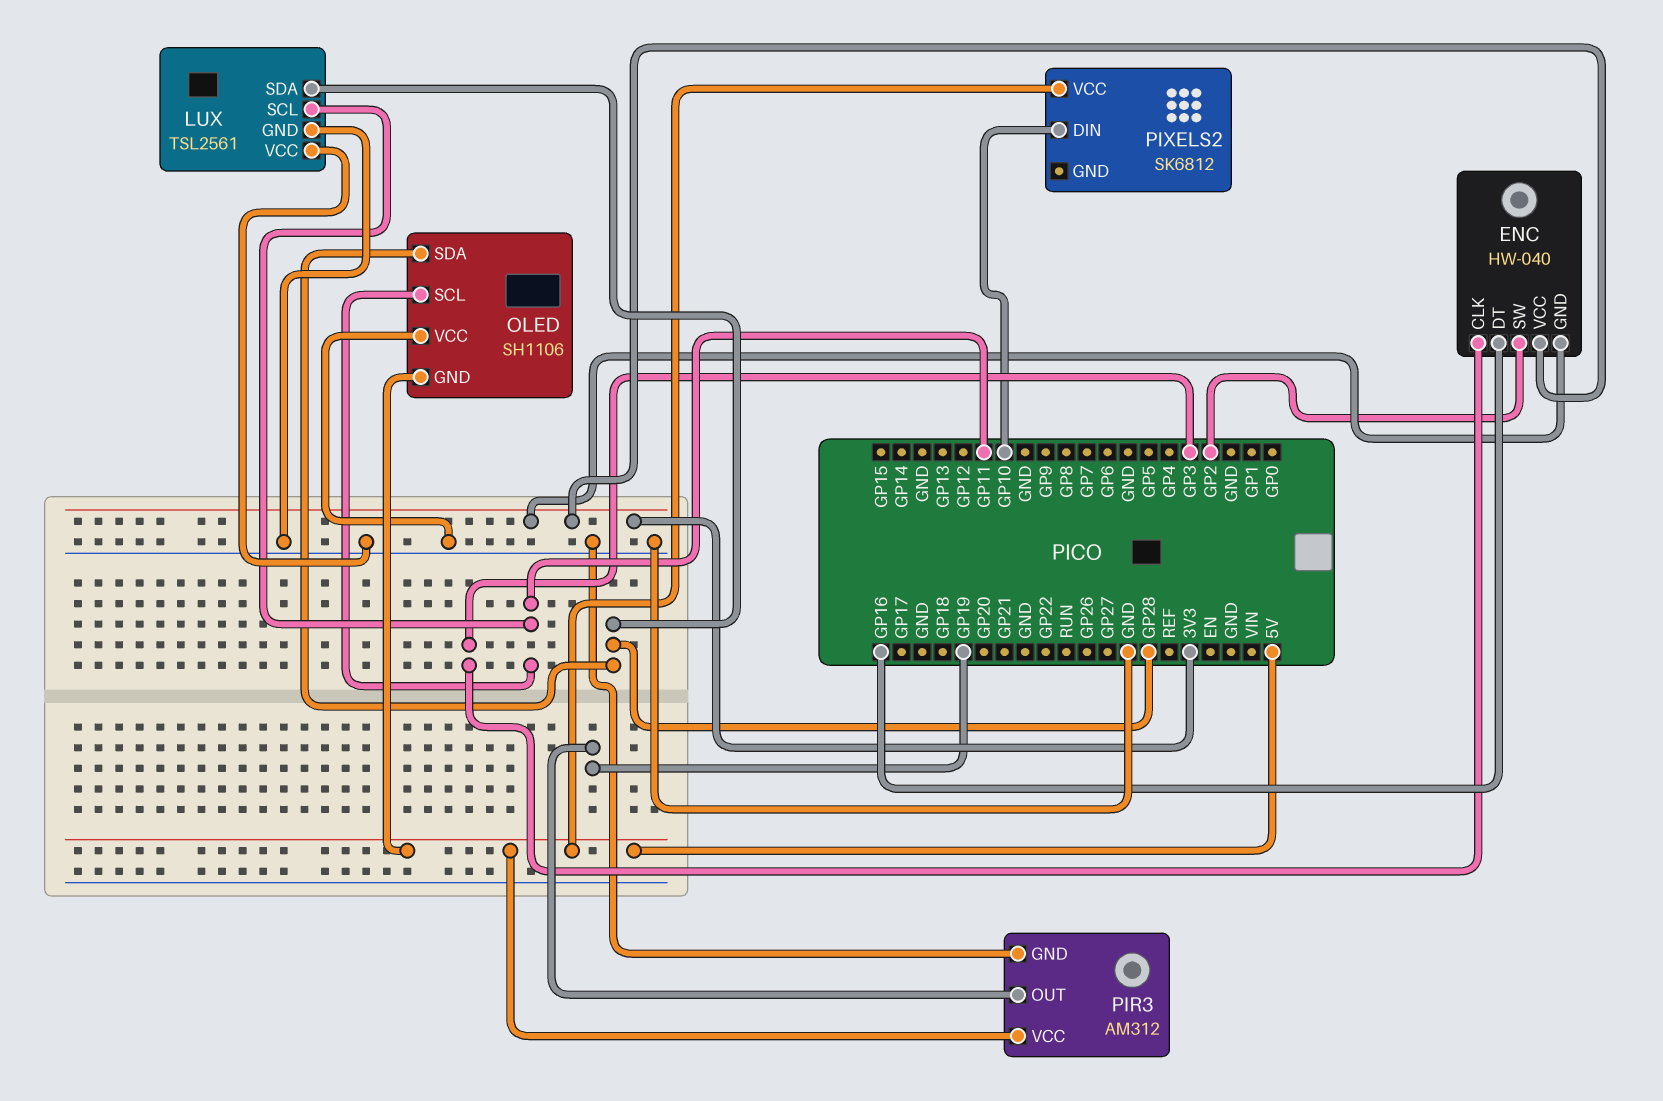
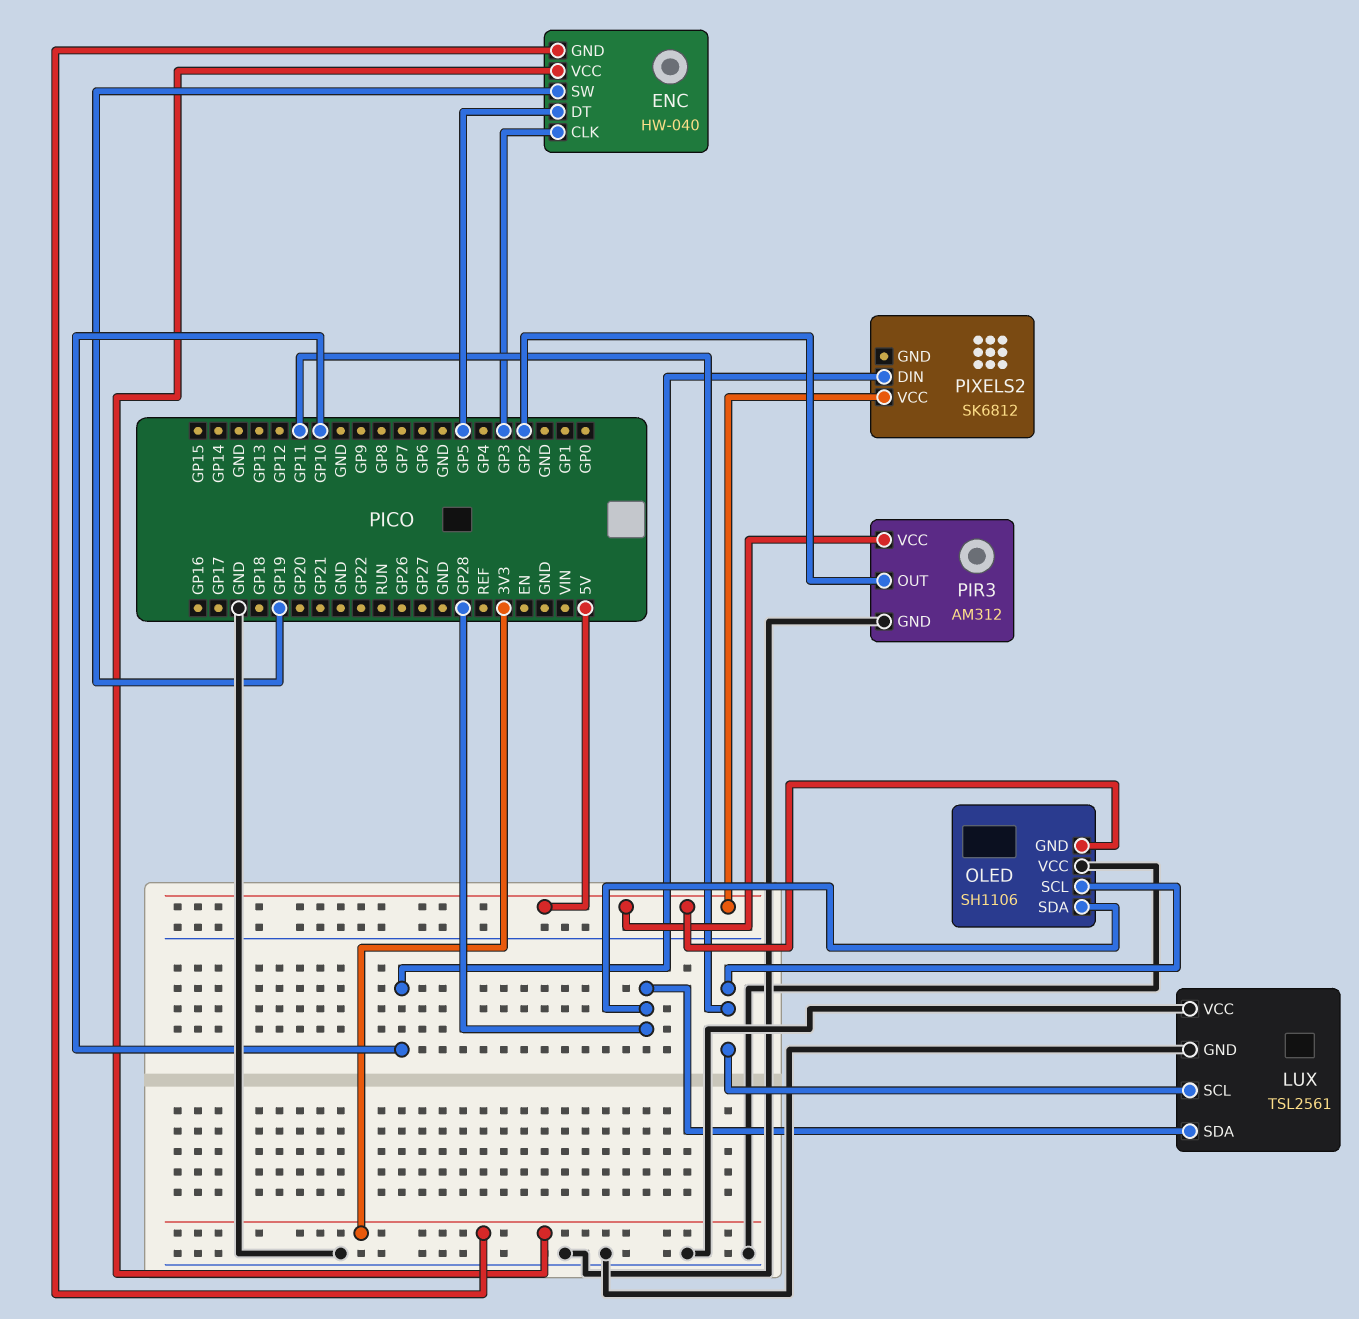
ENC pin DT: GP16 -> GP5
ENC pin SW: GP2 -> GP19
PIR3 pin OUT: GP19 -> GP2

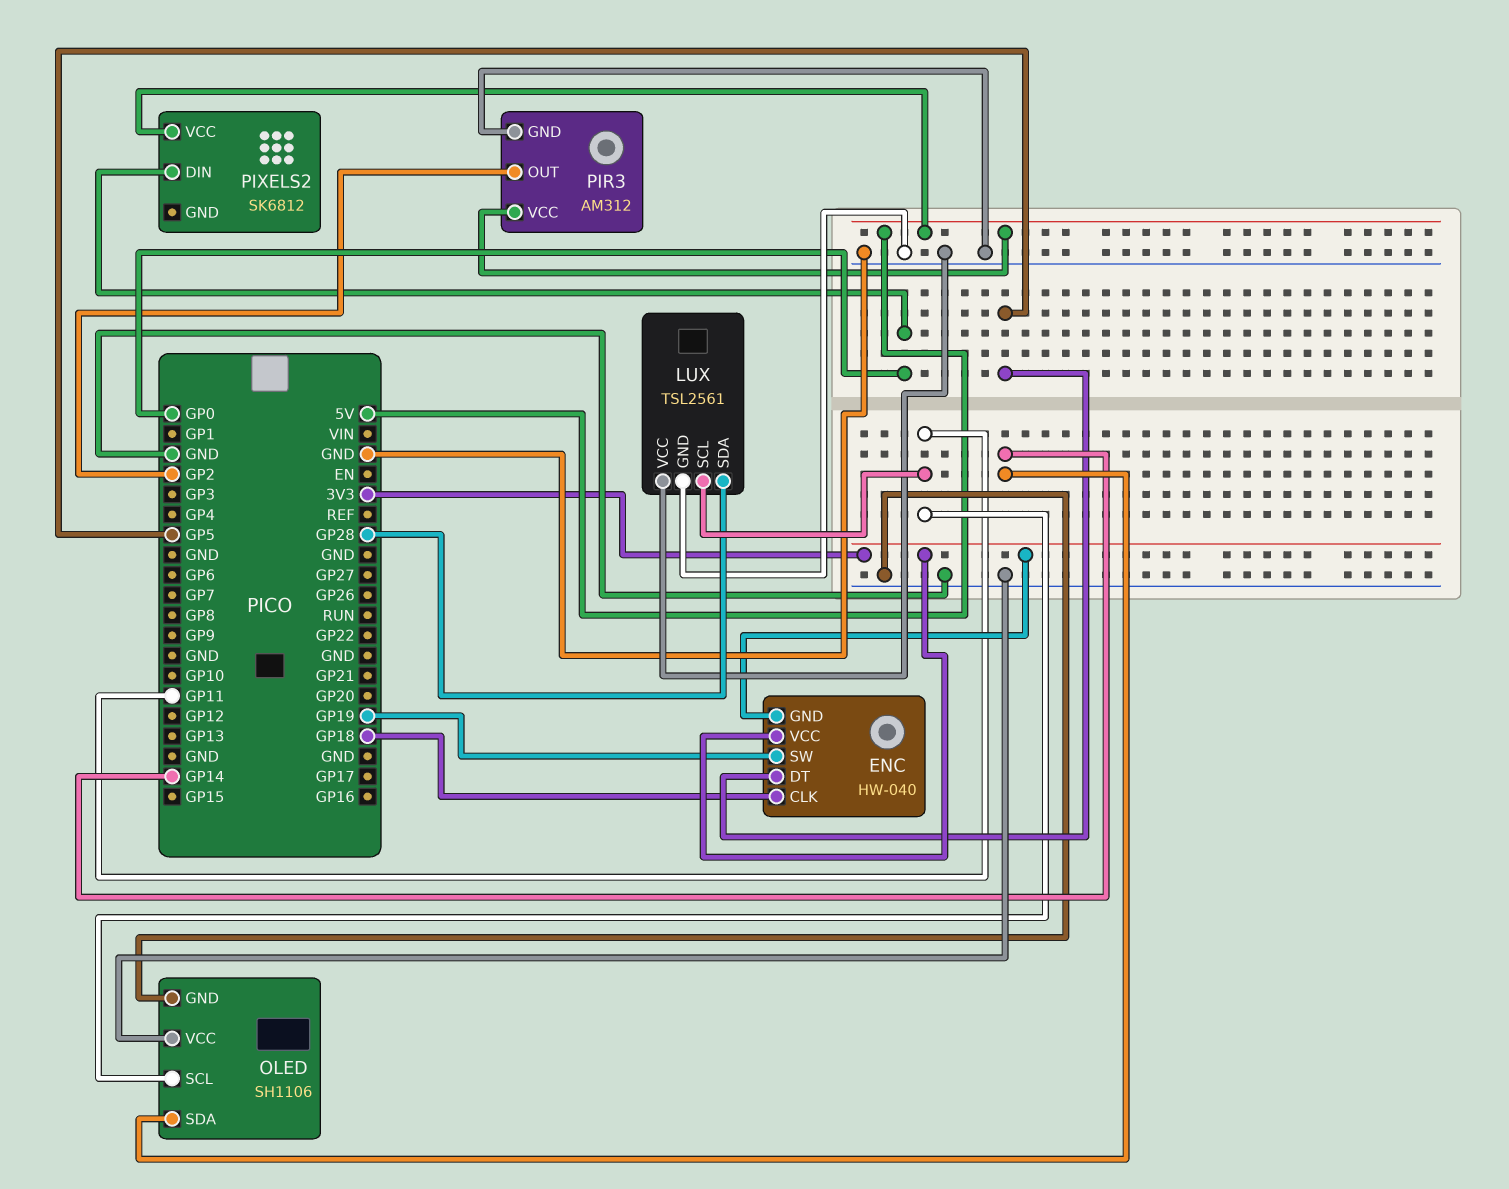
ENC pin CLK: GP3 -> GP18
OLED pin GND: 5V -> GND
OLED pin SDA: GP28 -> GP14
PIXELS2 pin DIN: GP10 -> GP0

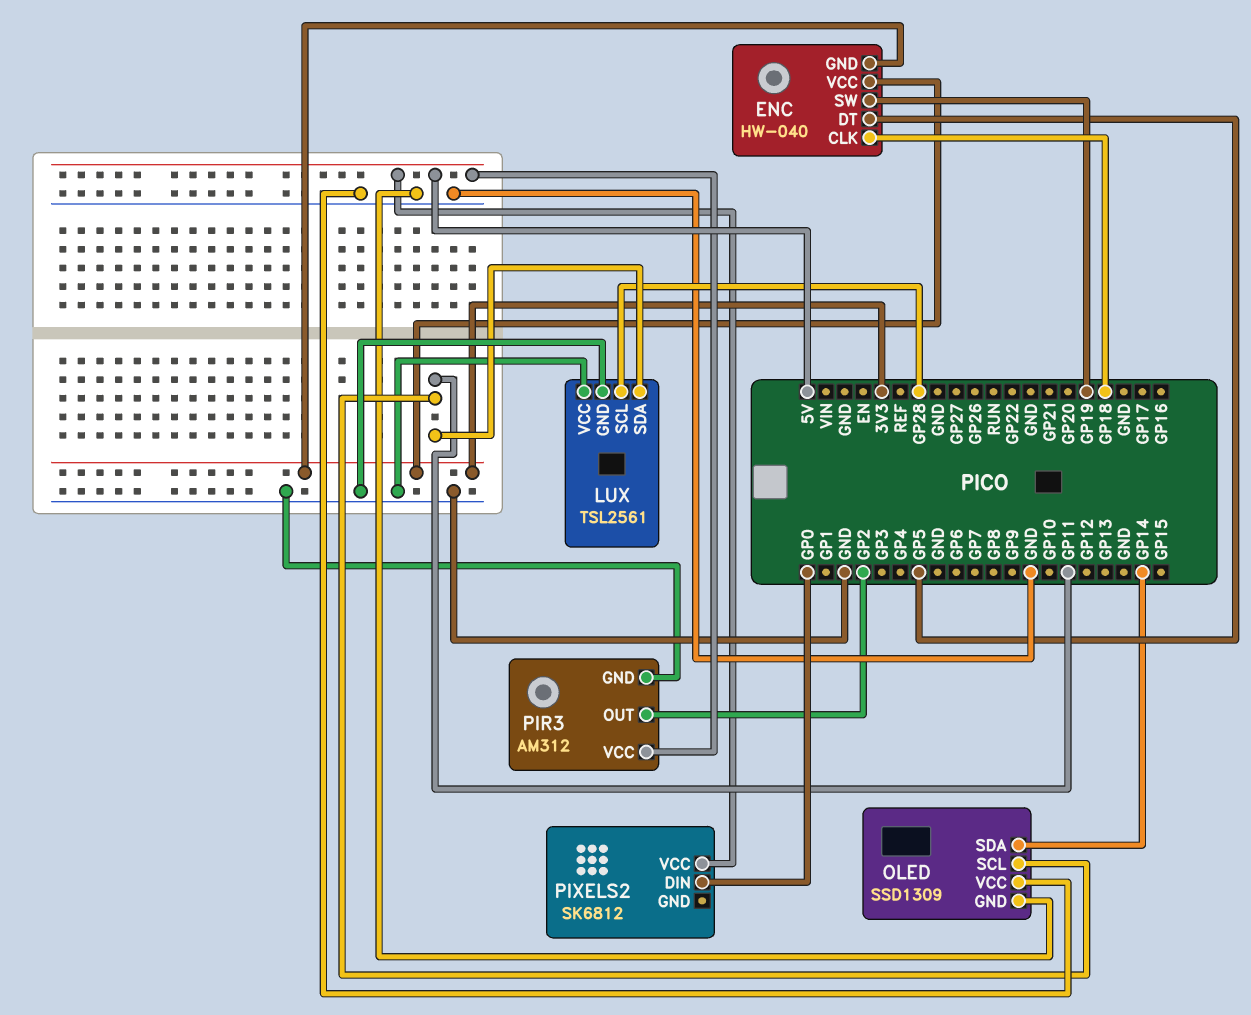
LUX pin SCL: GP11 -> GP28
LUX pin SDA: GP28 -> GP11
OLED: SH1106 -> SSD1309

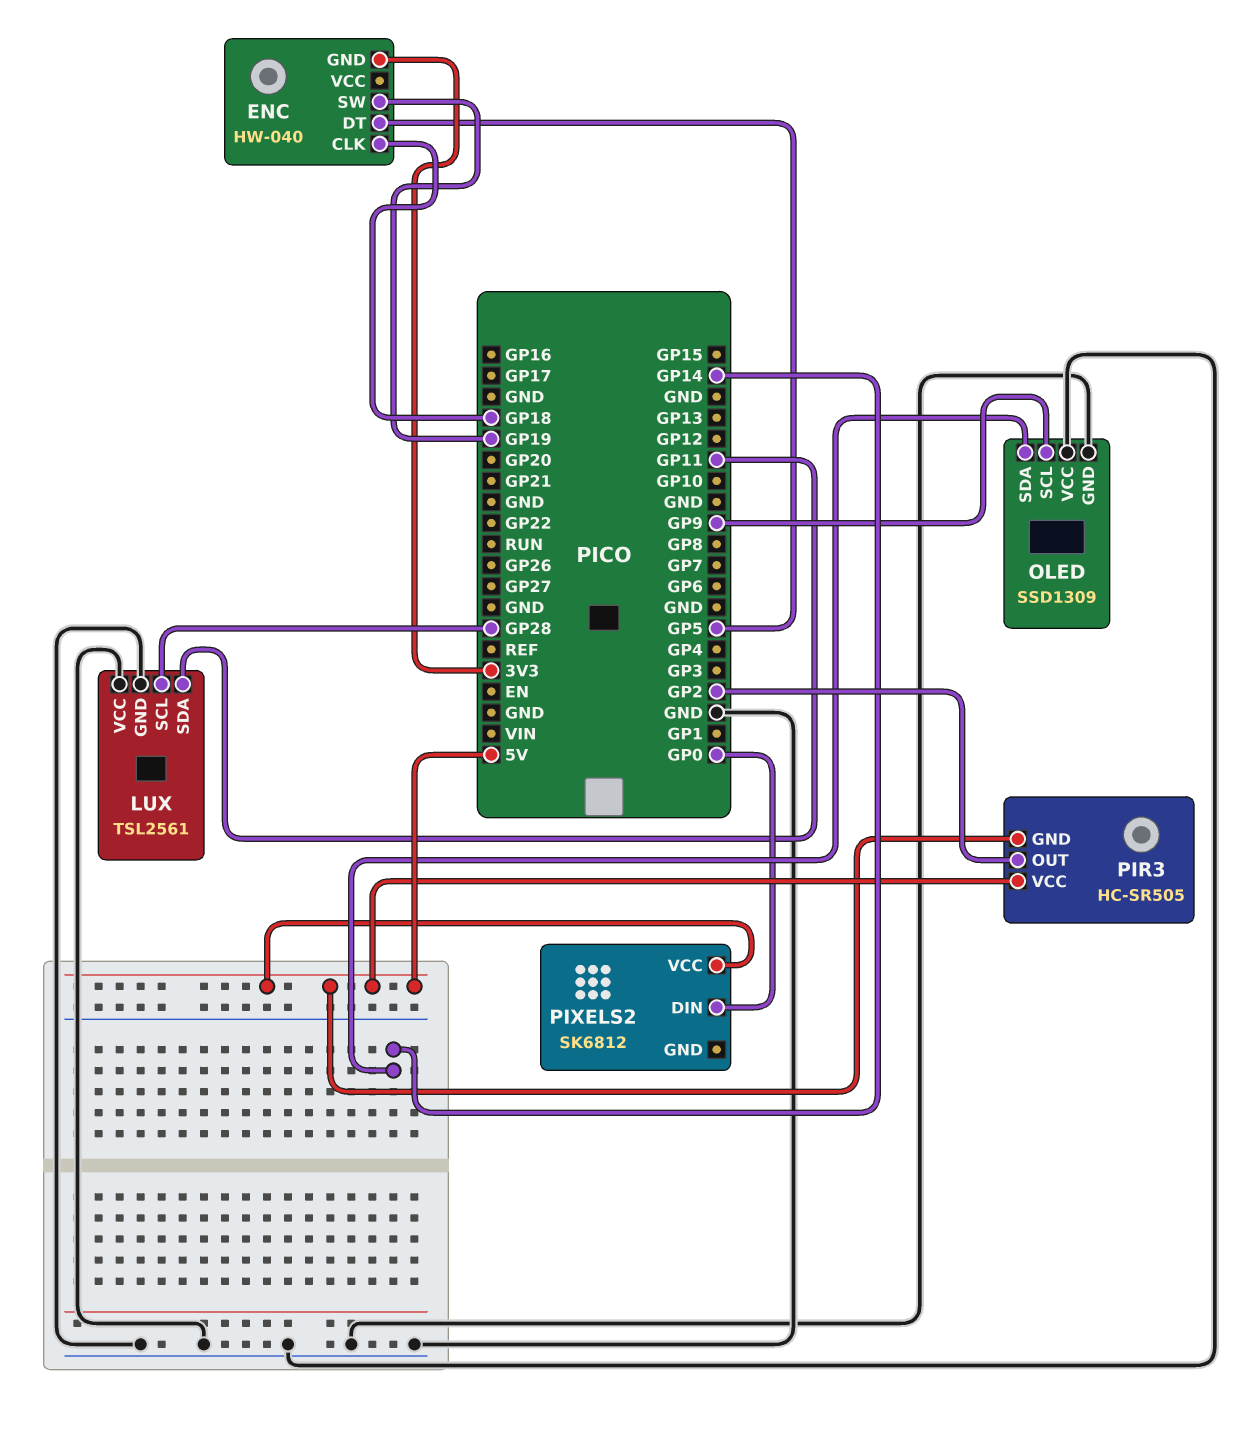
ENC pin VCC: 3V3 -> none
OLED pin SCL: GP11 -> GP9
PIR3: AM312 -> HC-SR505
PIR3 pin GND: GND -> 5V

